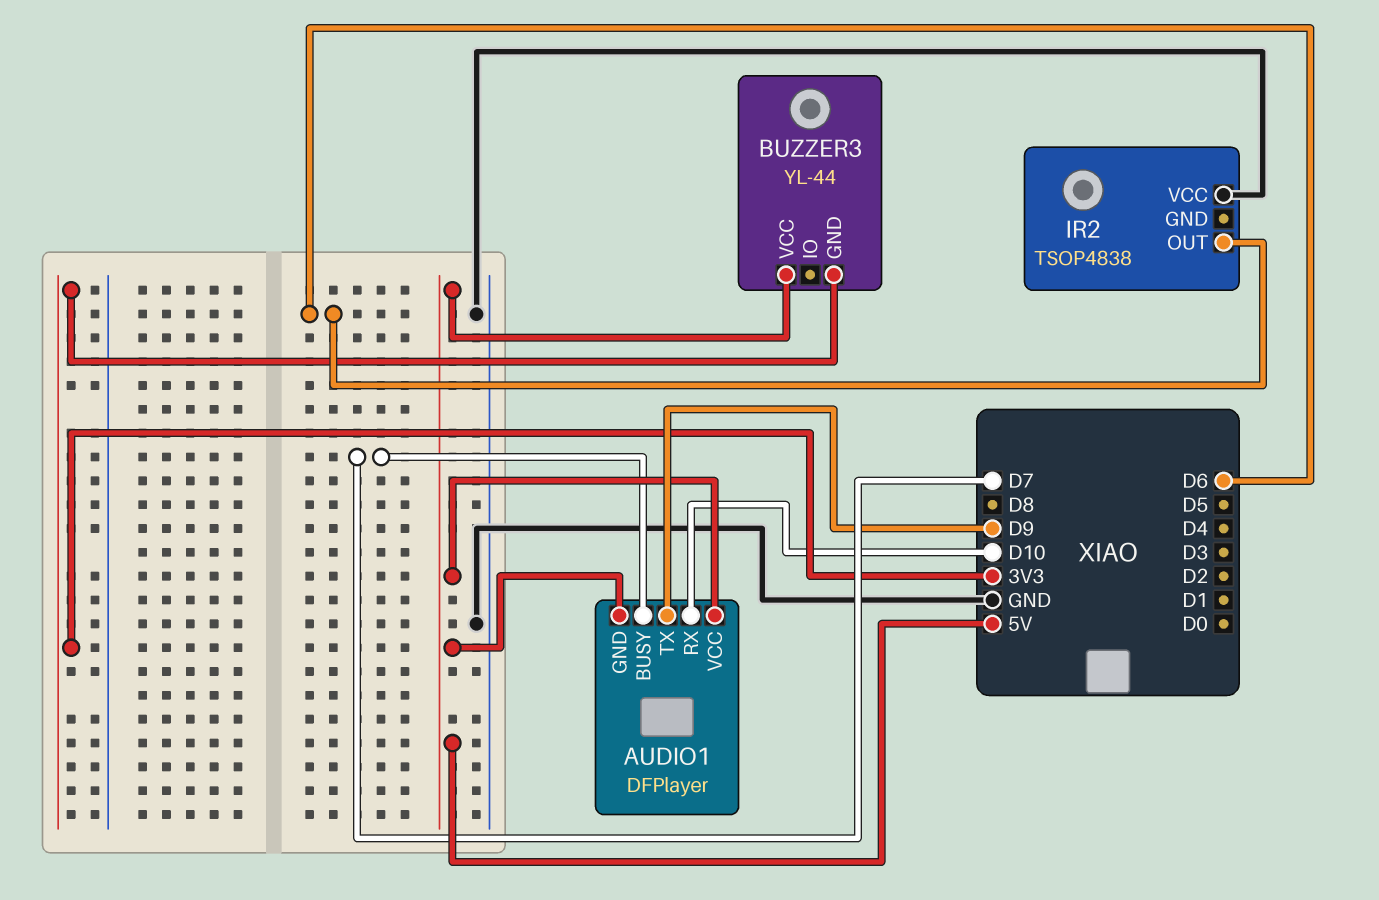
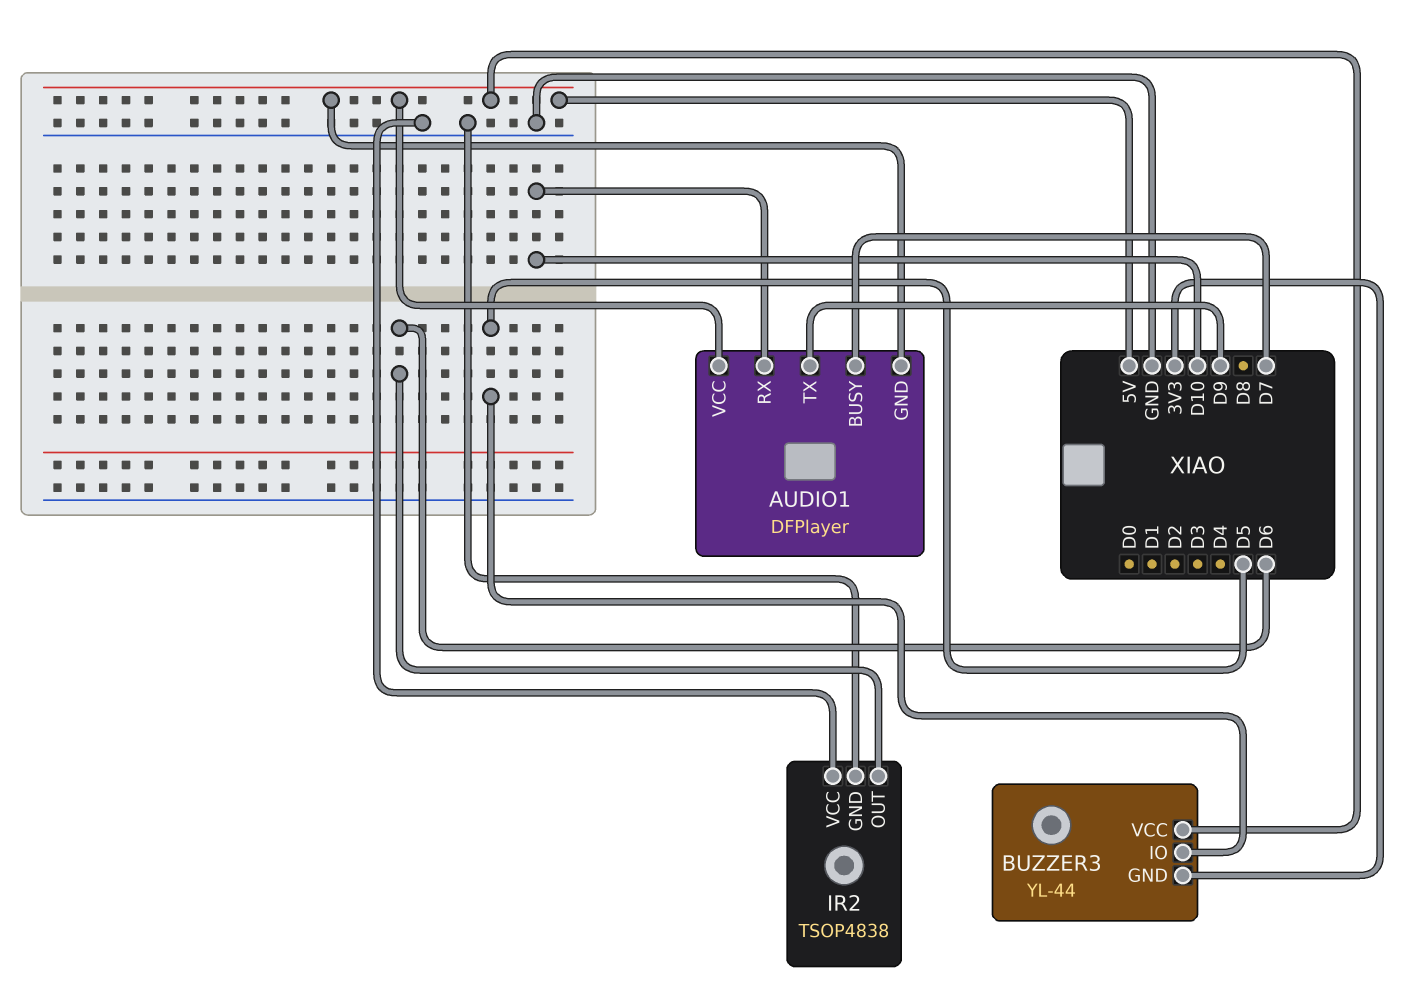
BUZZER3 pin IO: none -> D5
IR2 pin GND: none -> GND

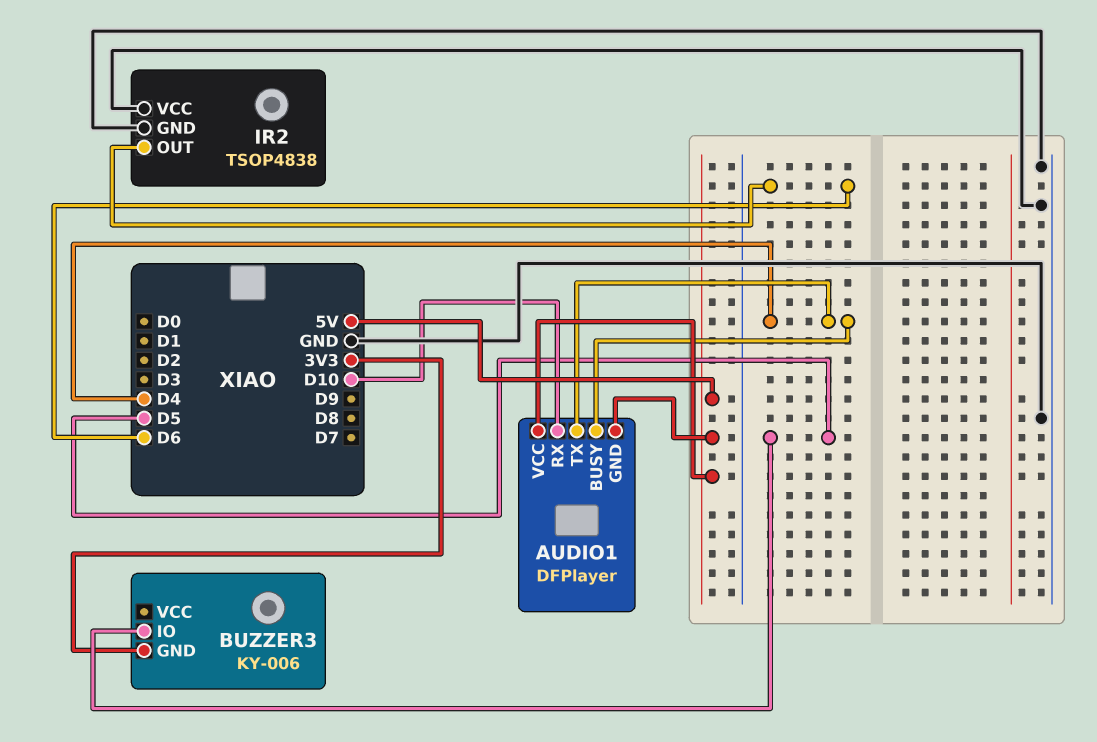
AUDIO1 pin BUSY: D7 -> D4
AUDIO1 pin TX: D9 -> D4
BUZZER3: YL-44 -> KY-006
BUZZER3 pin VCC: 5V -> none

